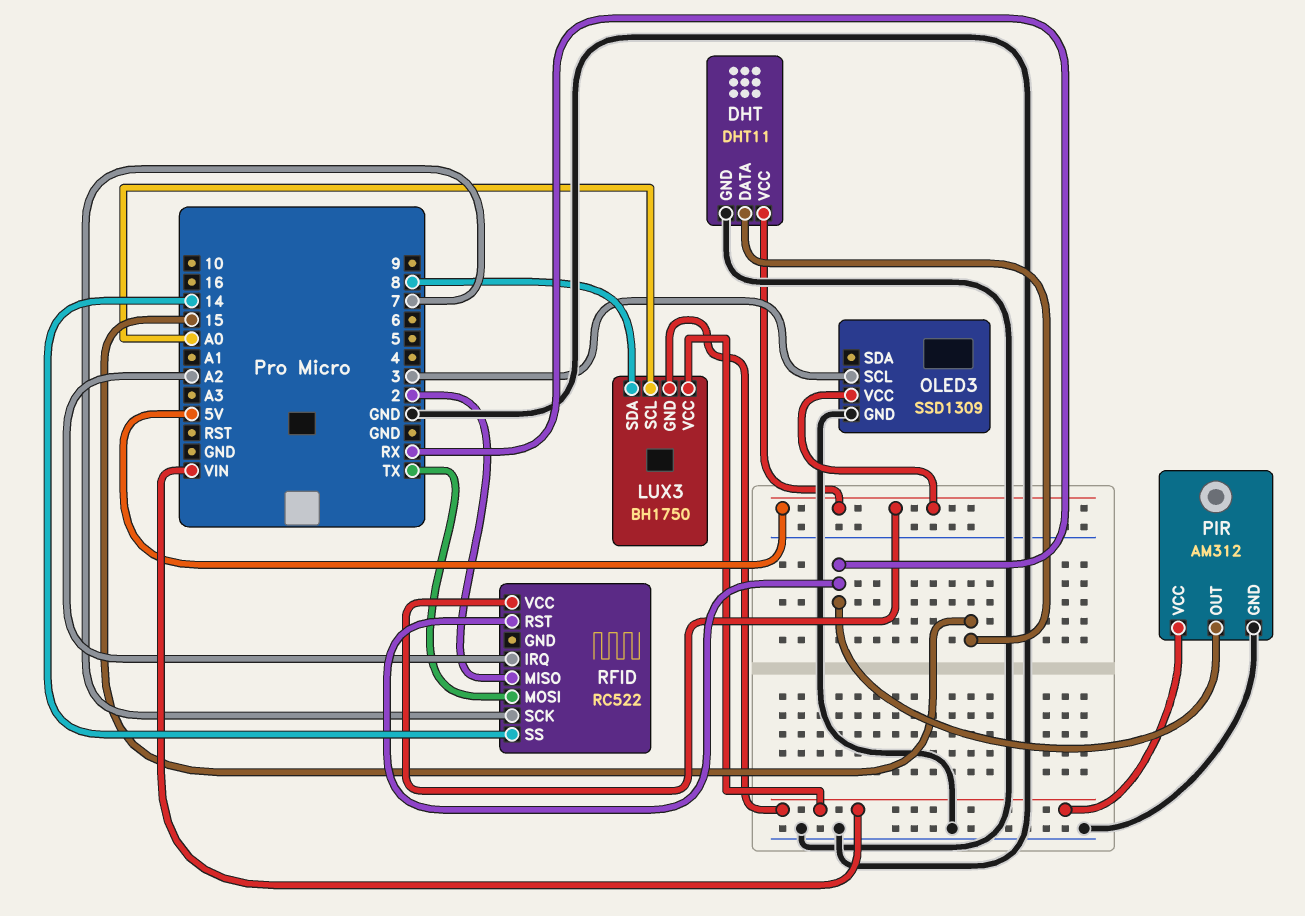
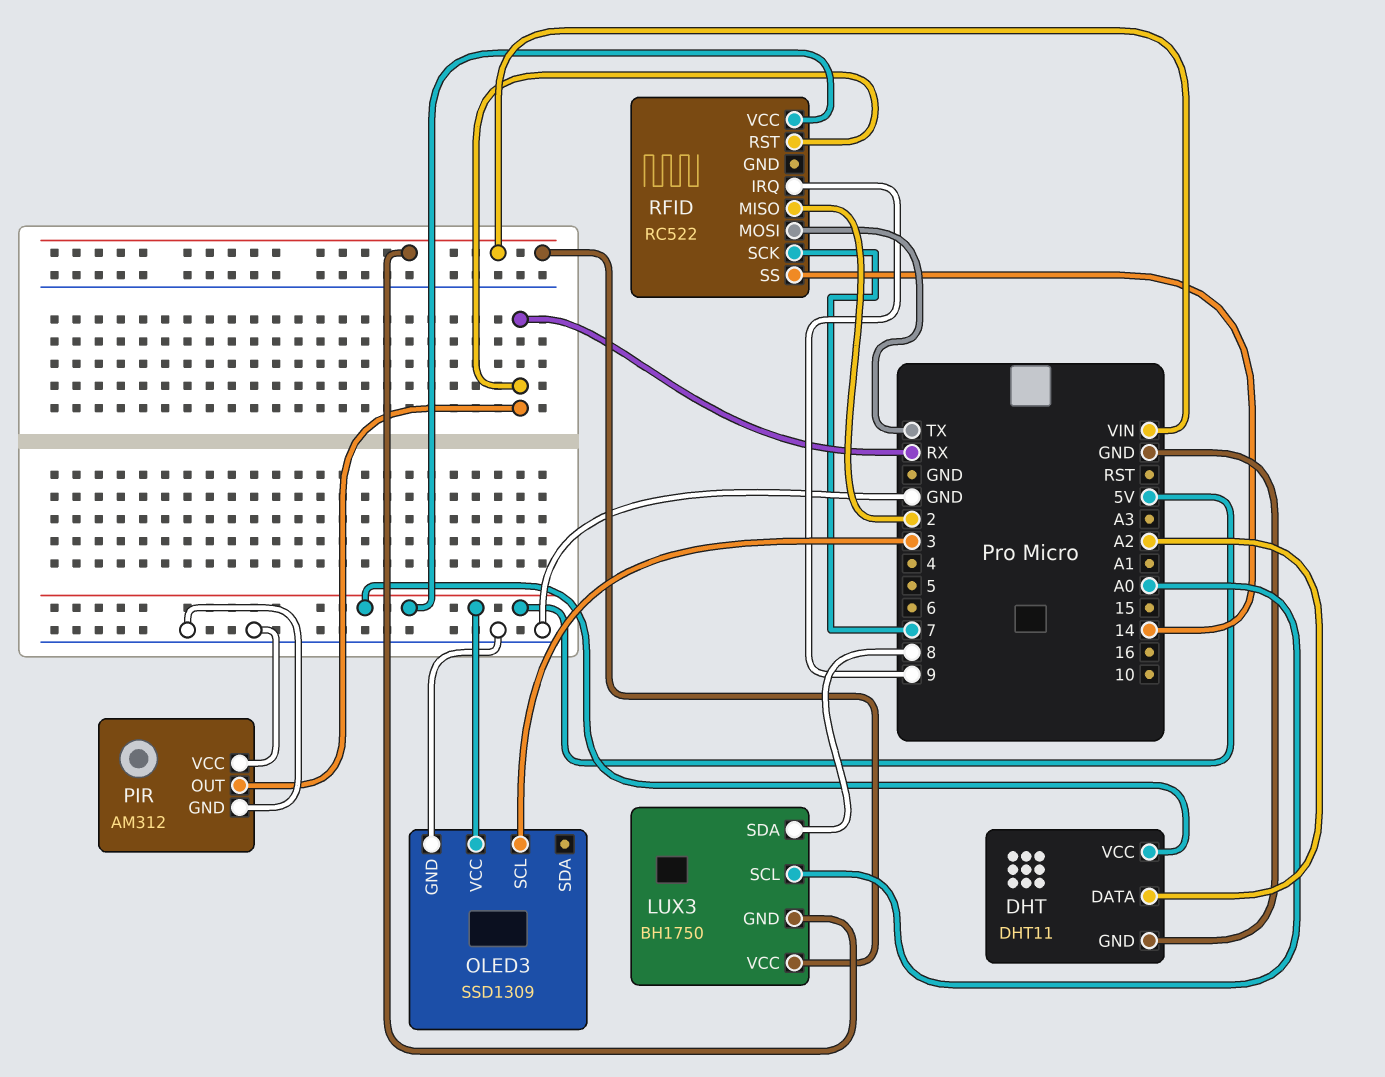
DHT pin DATA: 15 -> A2
PIR pin VCC: VIN -> GND
RFID pin IRQ: A2 -> 9

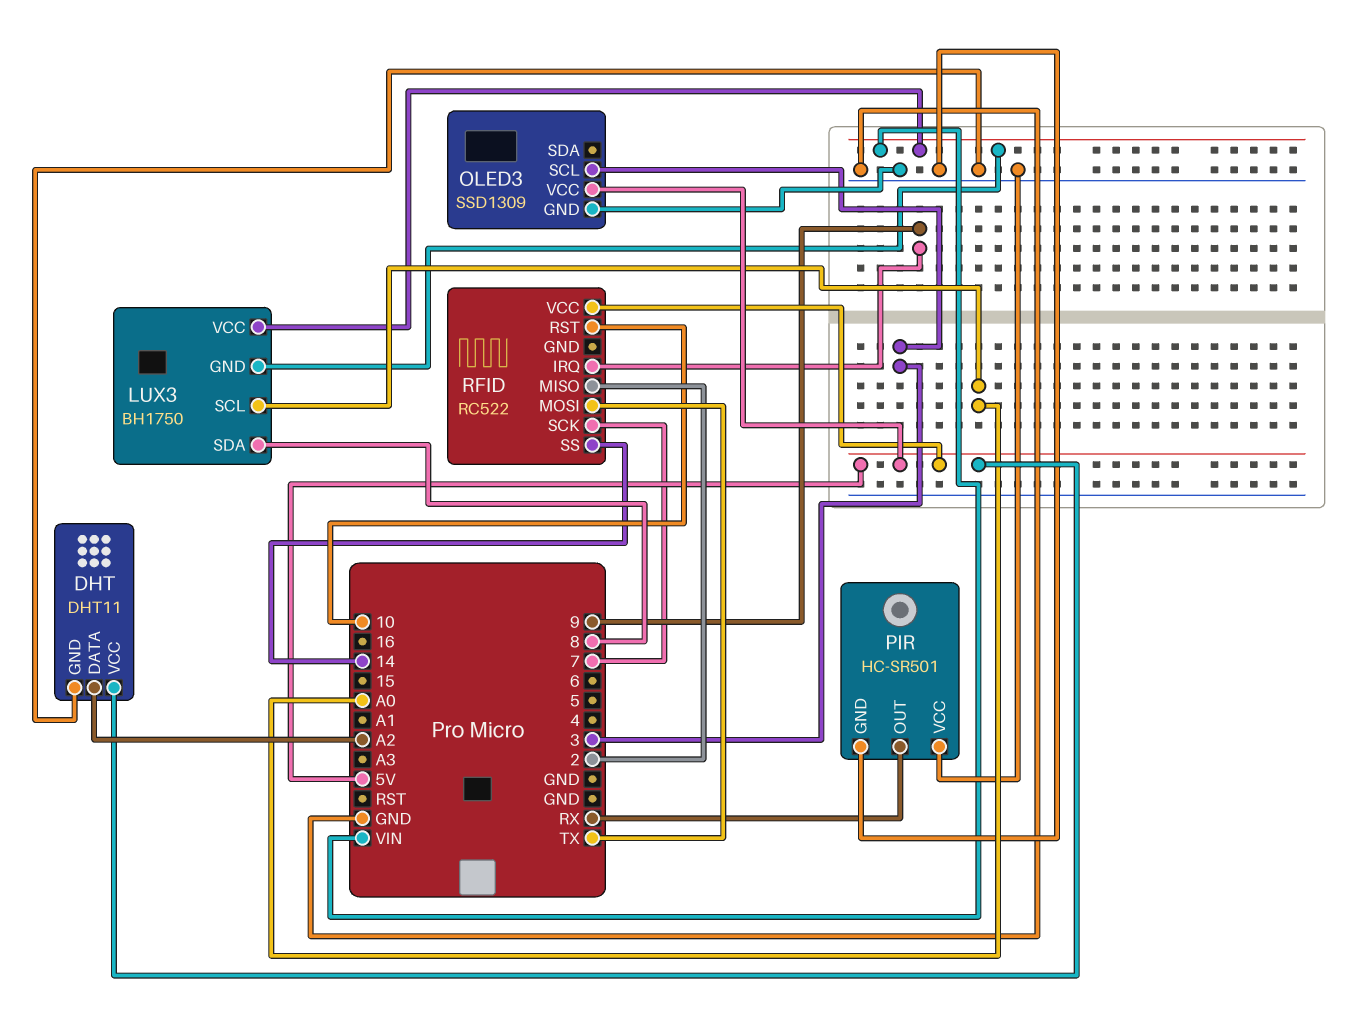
PIR: AM312 -> HC-SR501
RFID pin RST: RX -> 10

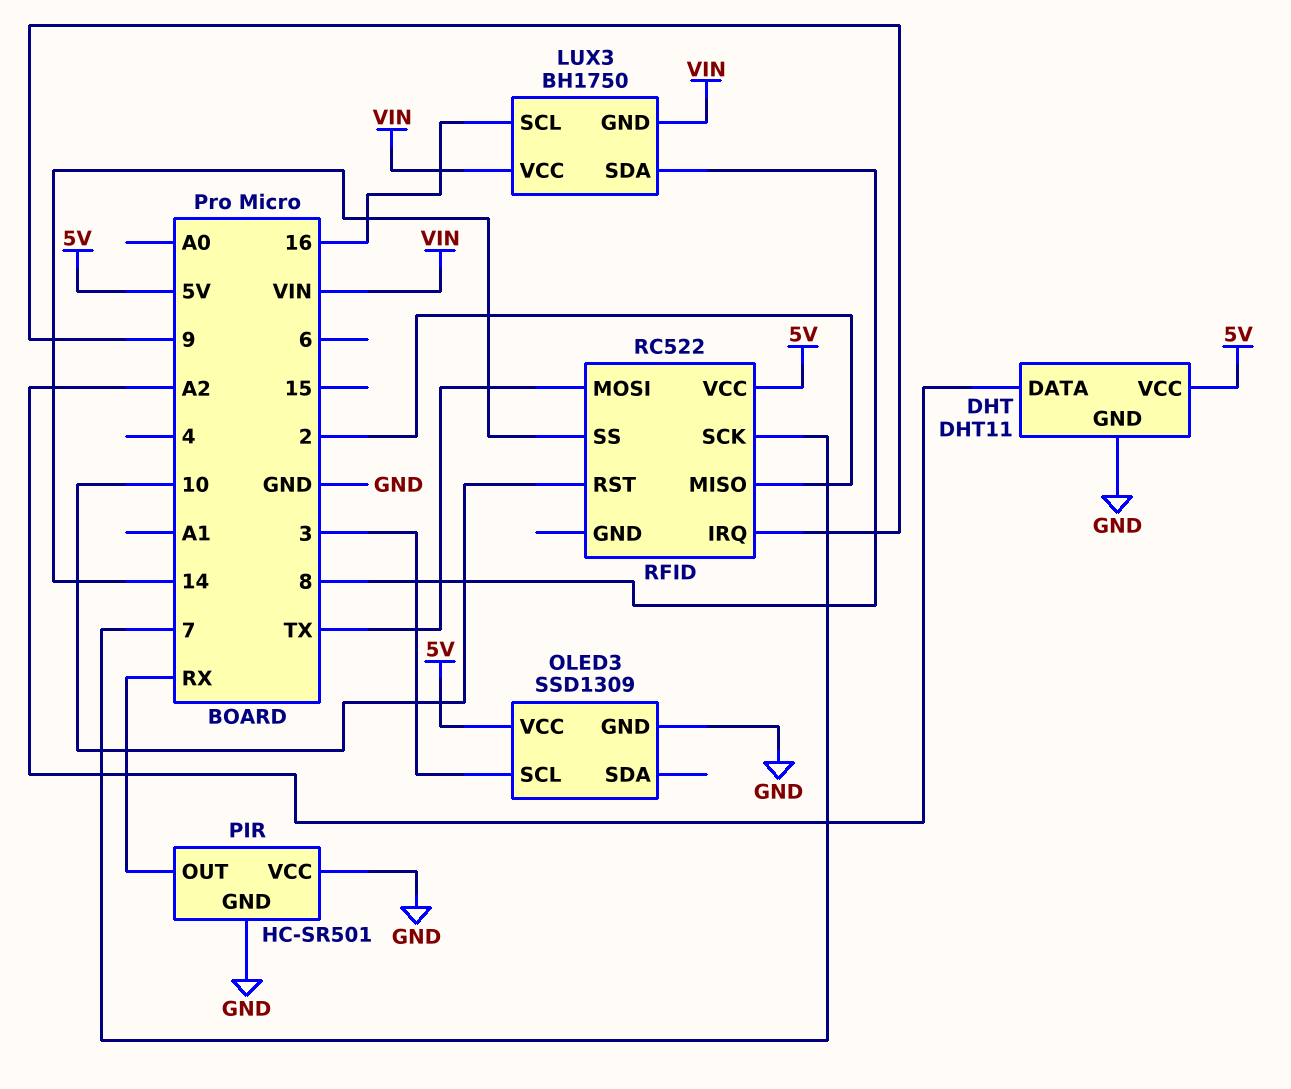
LUX3 pin SCL: A0 -> 16

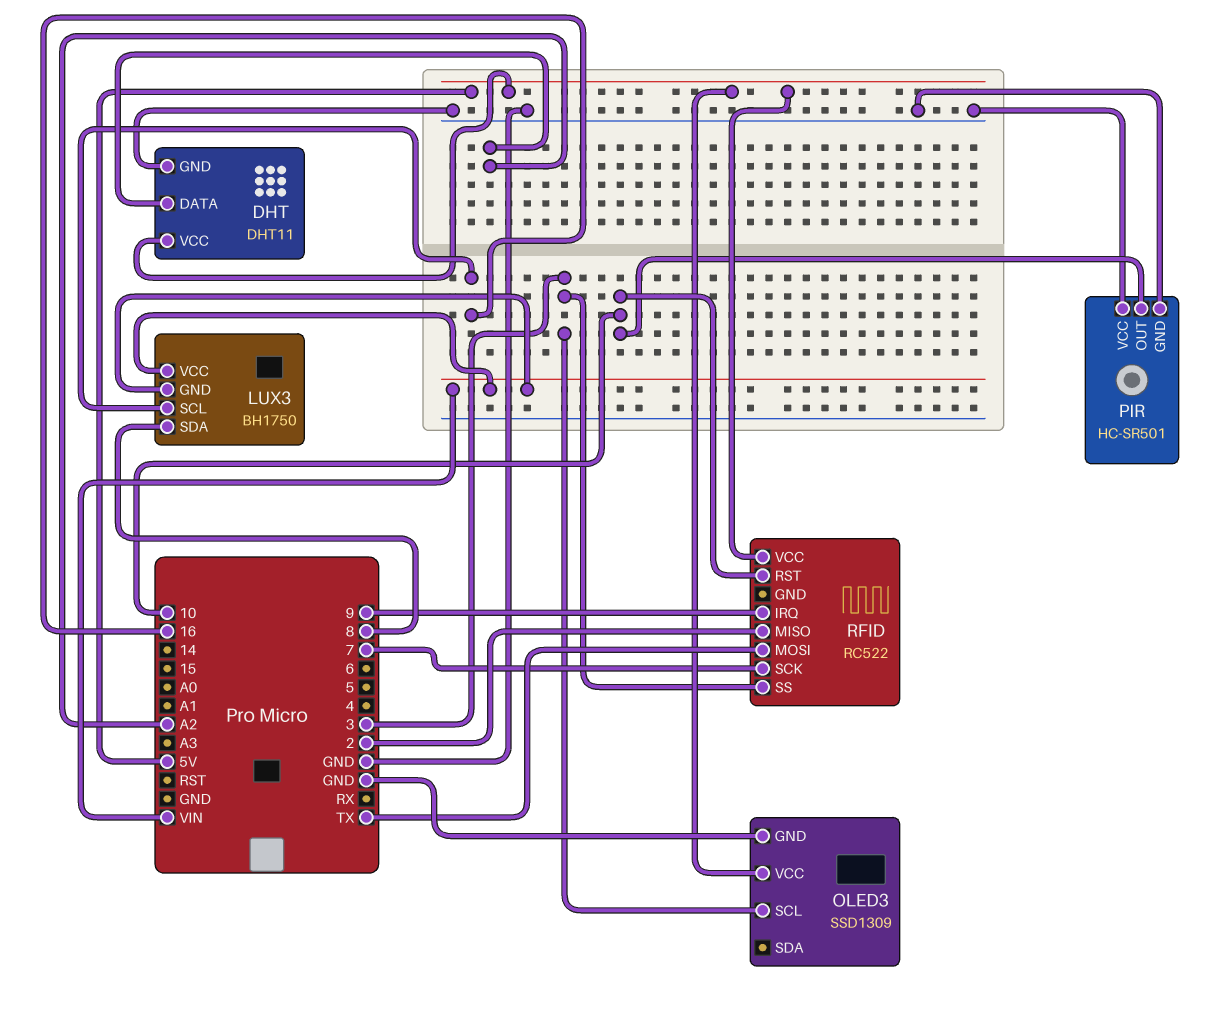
PIR pin OUT: RX -> 10
RFID pin SS: 14 -> 3

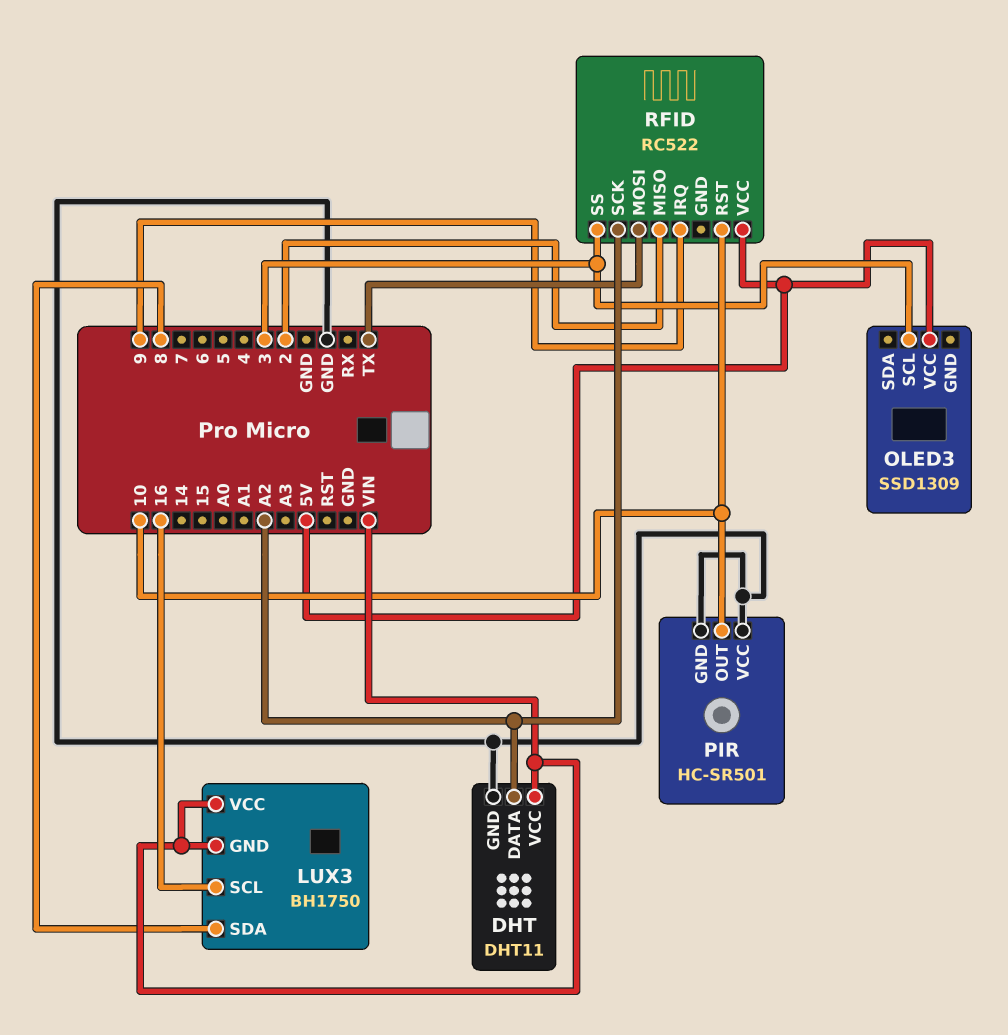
DHT pin VCC: 5V -> VIN
OLED3 pin GND: GND -> none
RFID pin SCK: 7 -> A2

